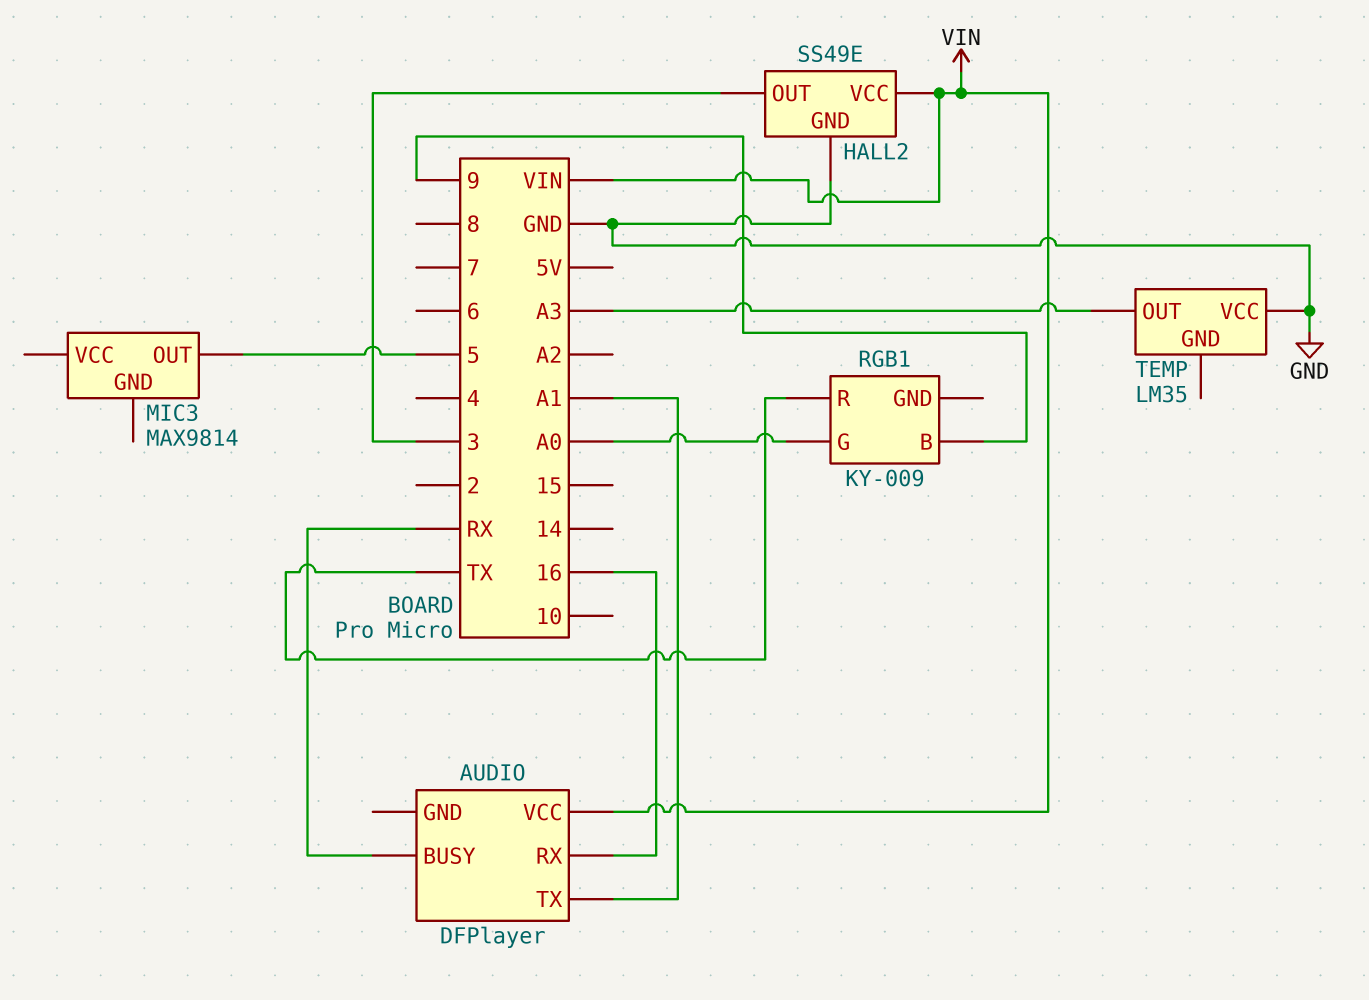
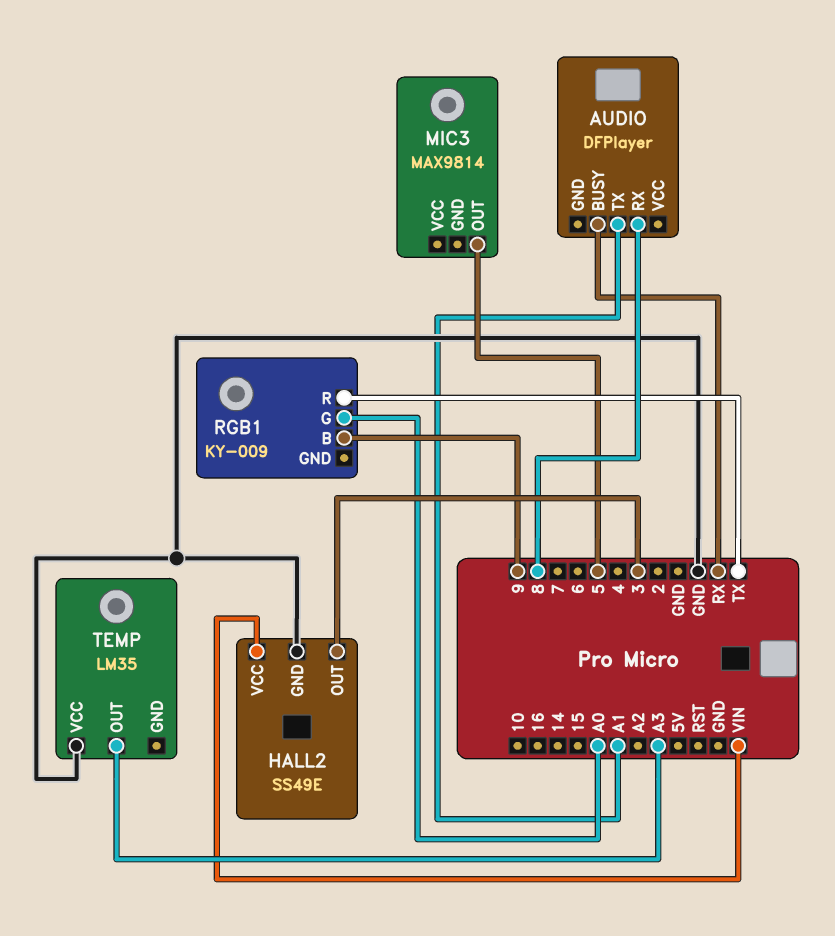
AUDIO pin RX: 16 -> 8
AUDIO pin VCC: VIN -> none

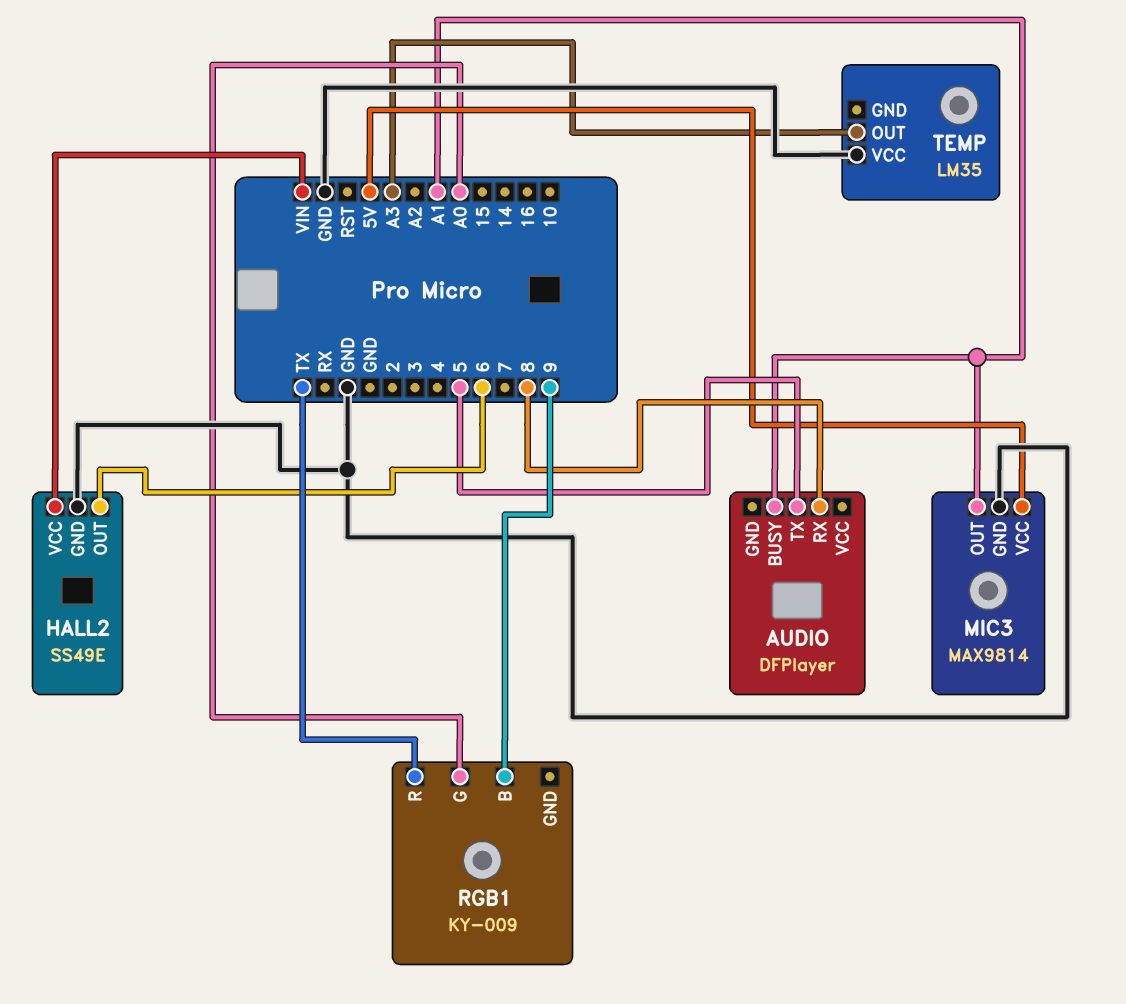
AUDIO pin BUSY: RX -> A1
AUDIO pin TX: A1 -> 5
HALL2 pin OUT: 3 -> 6
MIC3 pin GND: none -> GND
MIC3 pin OUT: 5 -> A1
MIC3 pin VCC: none -> 5V

